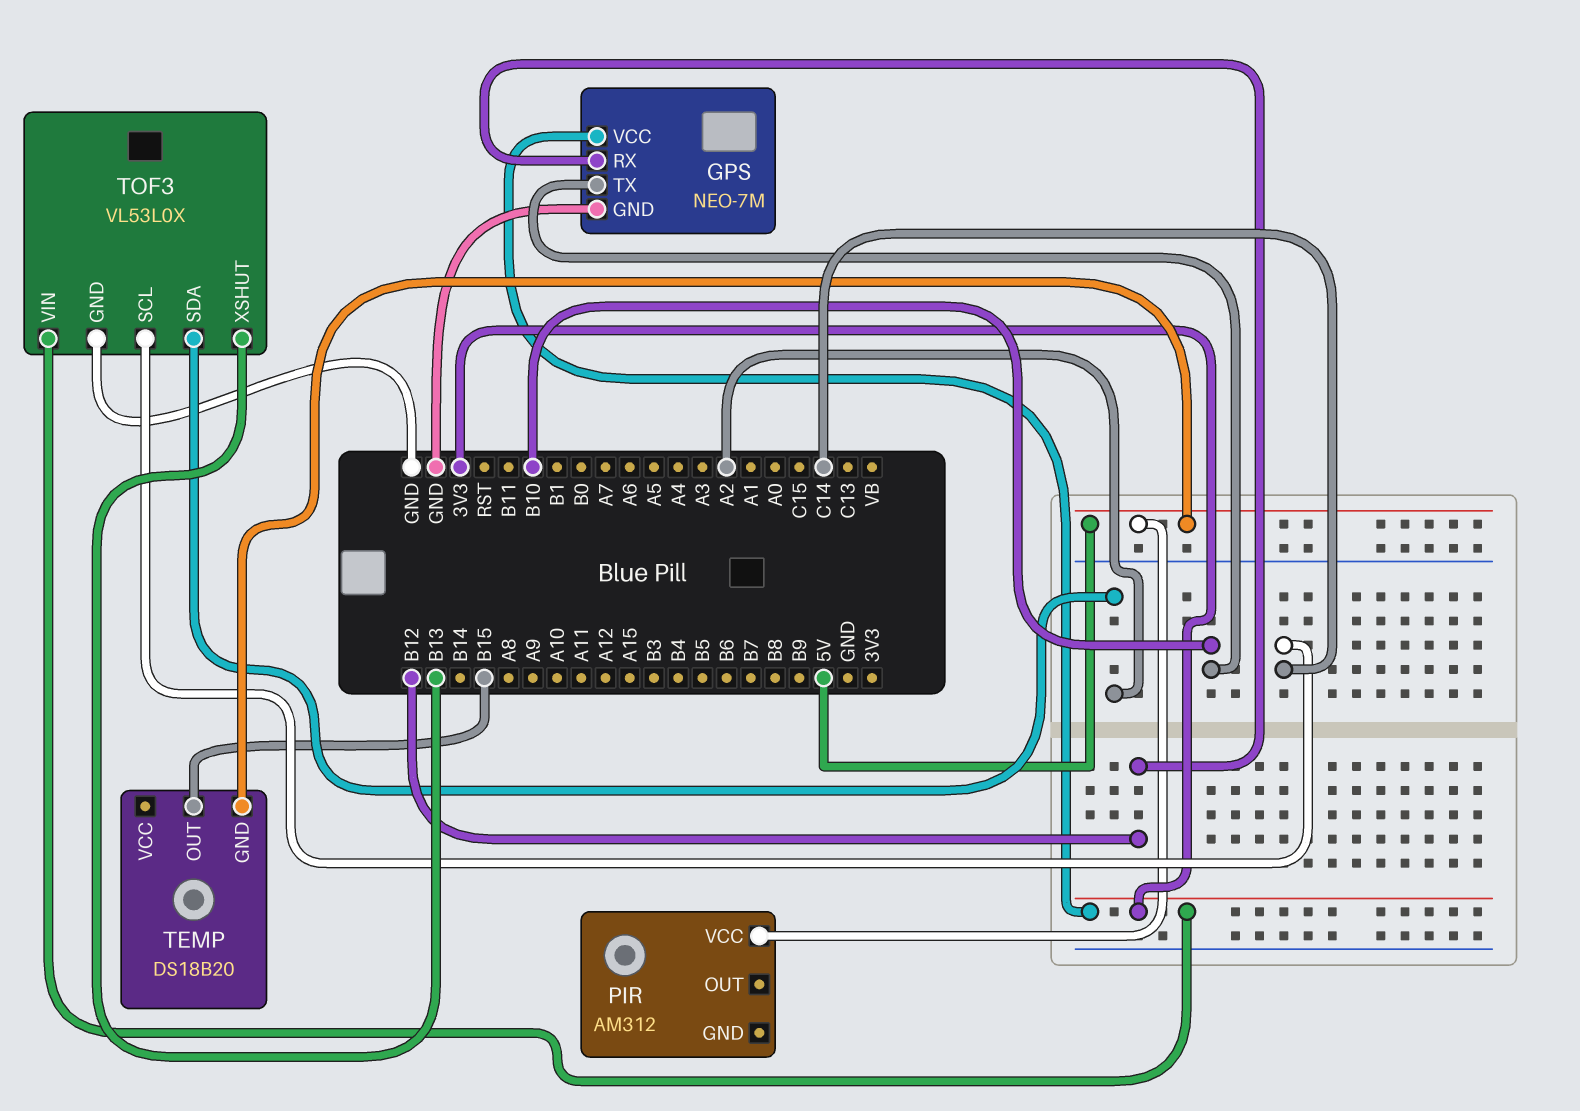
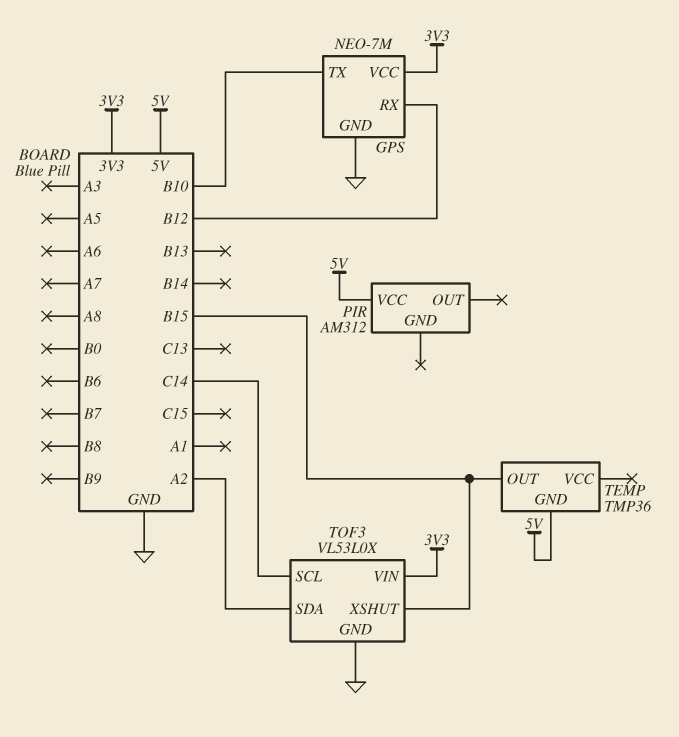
TEMP: DS18B20 -> TMP36
TOF3 pin XSHUT: B13 -> B15

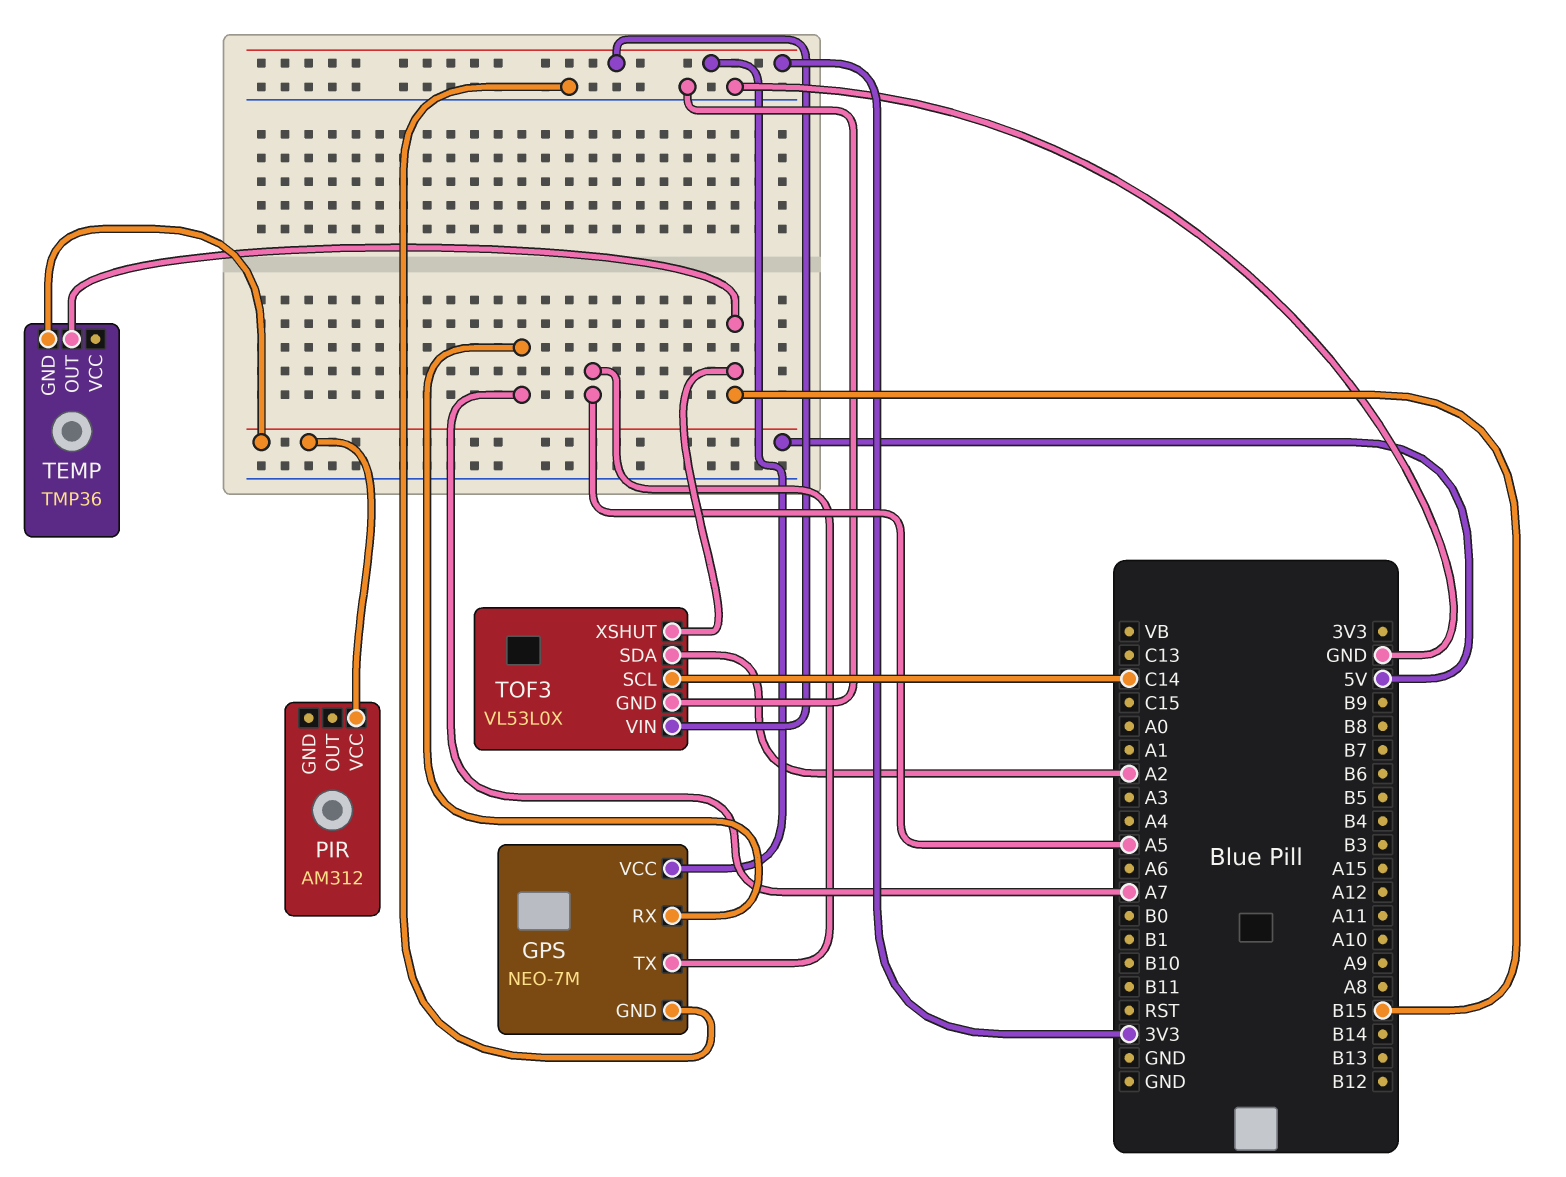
GPS pin RX: B12 -> A7
GPS pin TX: B10 -> A5

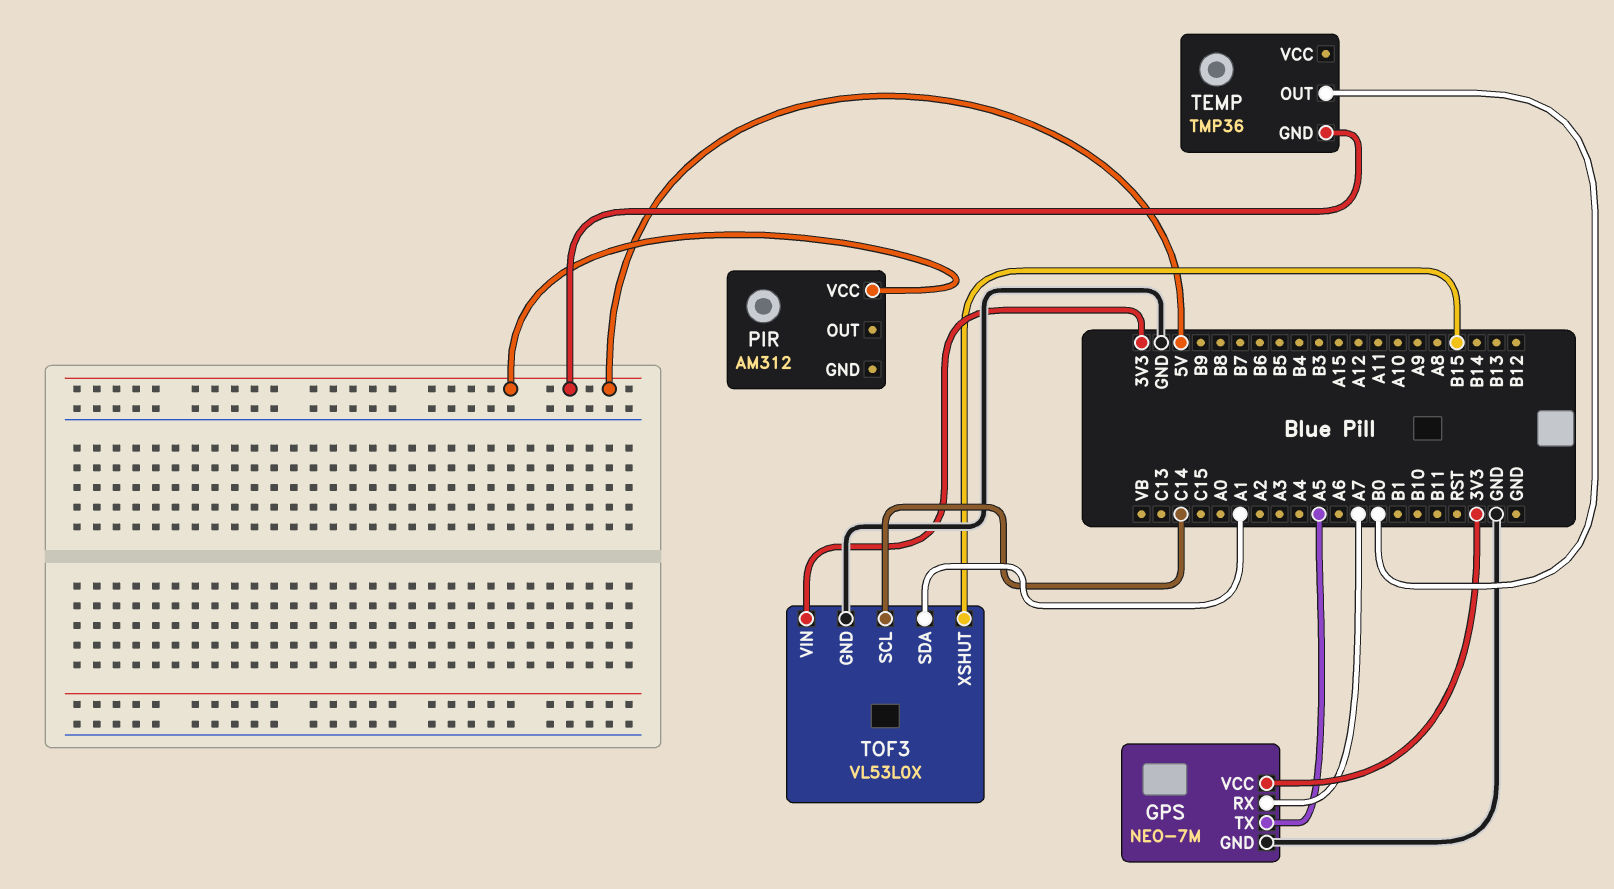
TEMP pin OUT: B15 -> B0
TOF3 pin SDA: A2 -> A1

